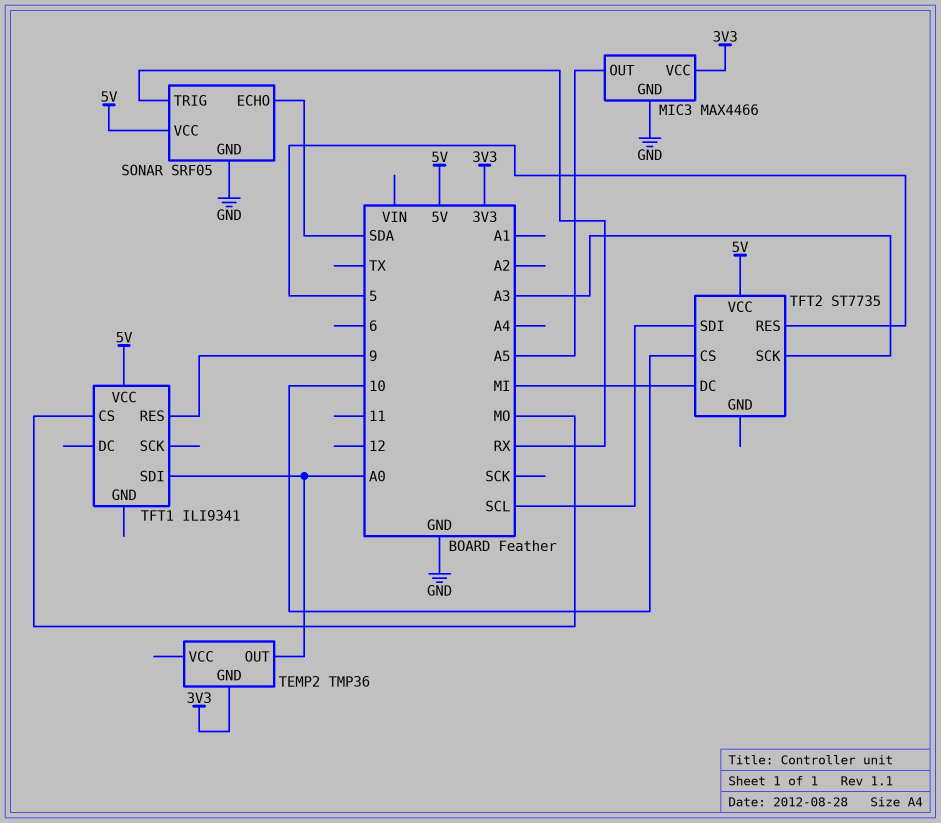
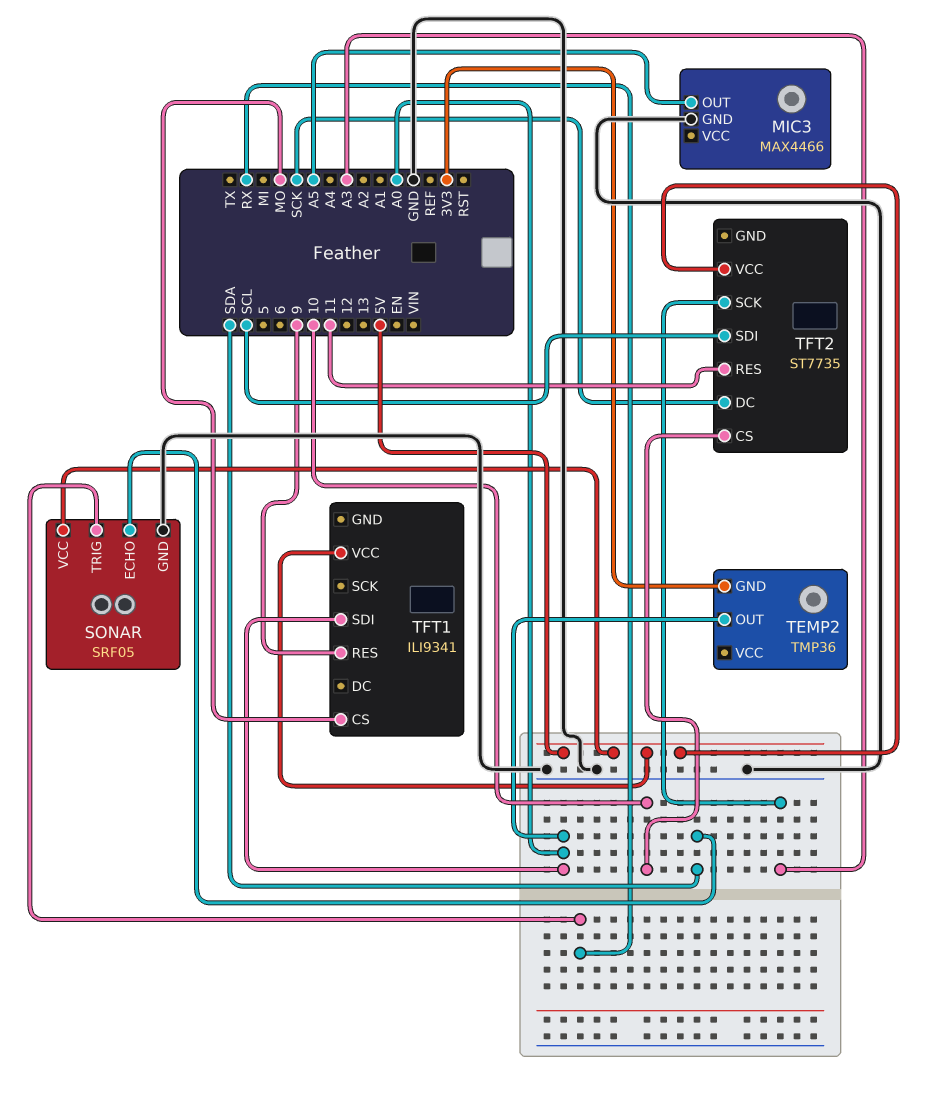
MIC3 pin VCC: 3V3 -> none
TFT2 pin DC: MI -> SCK
TFT2 pin RES: 5 -> 11

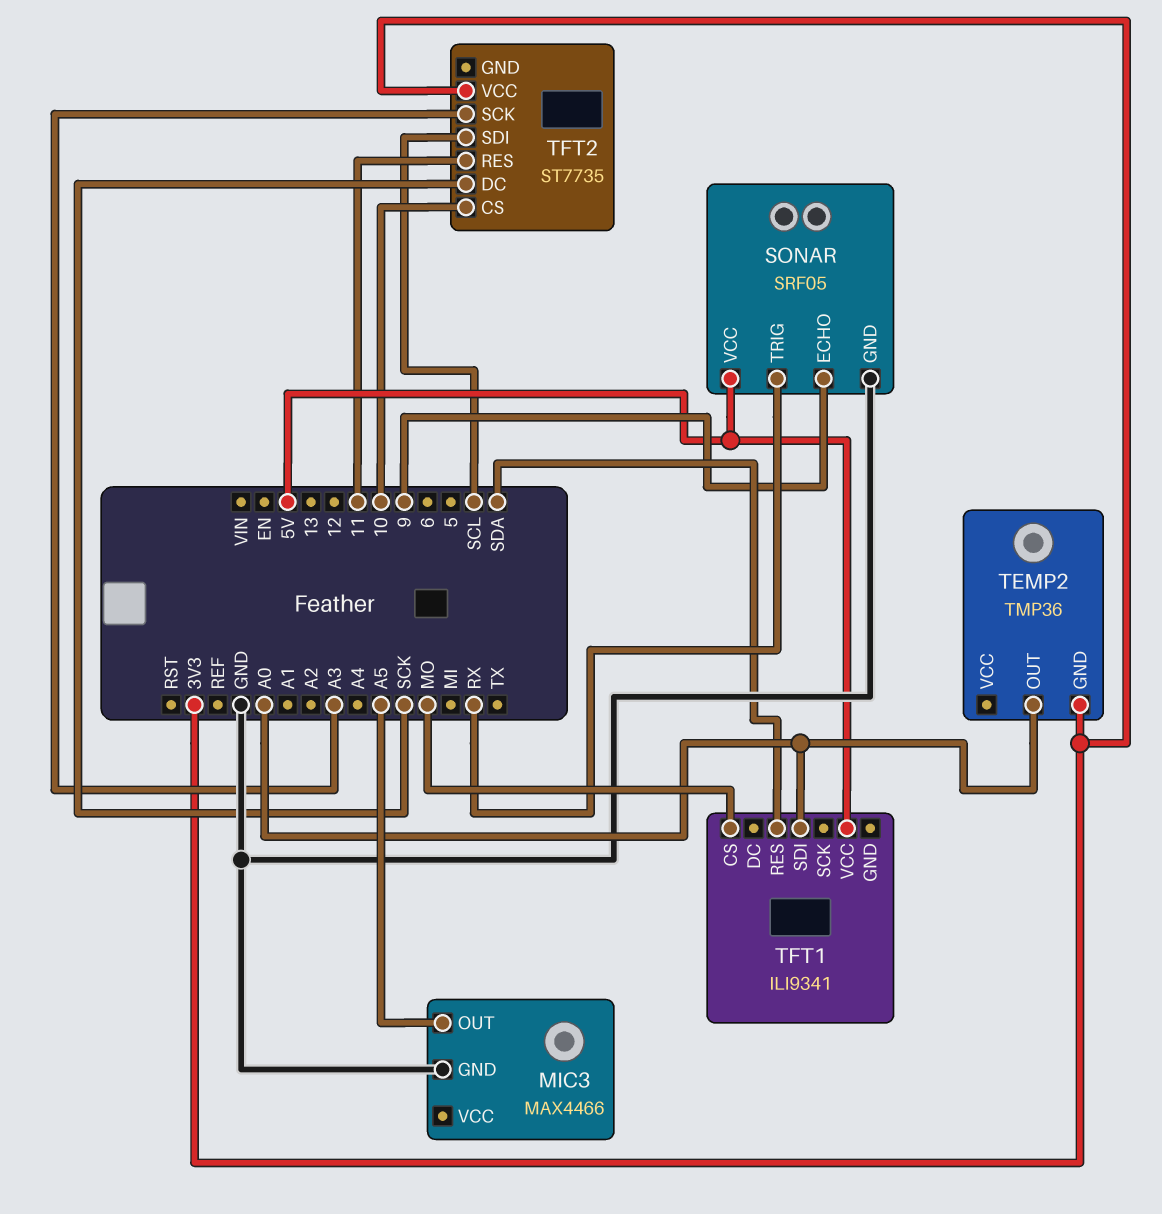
SONAR pin ECHO: SDA -> 9
TFT1 pin RES: 9 -> SDA
TFT2 pin VCC: 5V -> 3V3

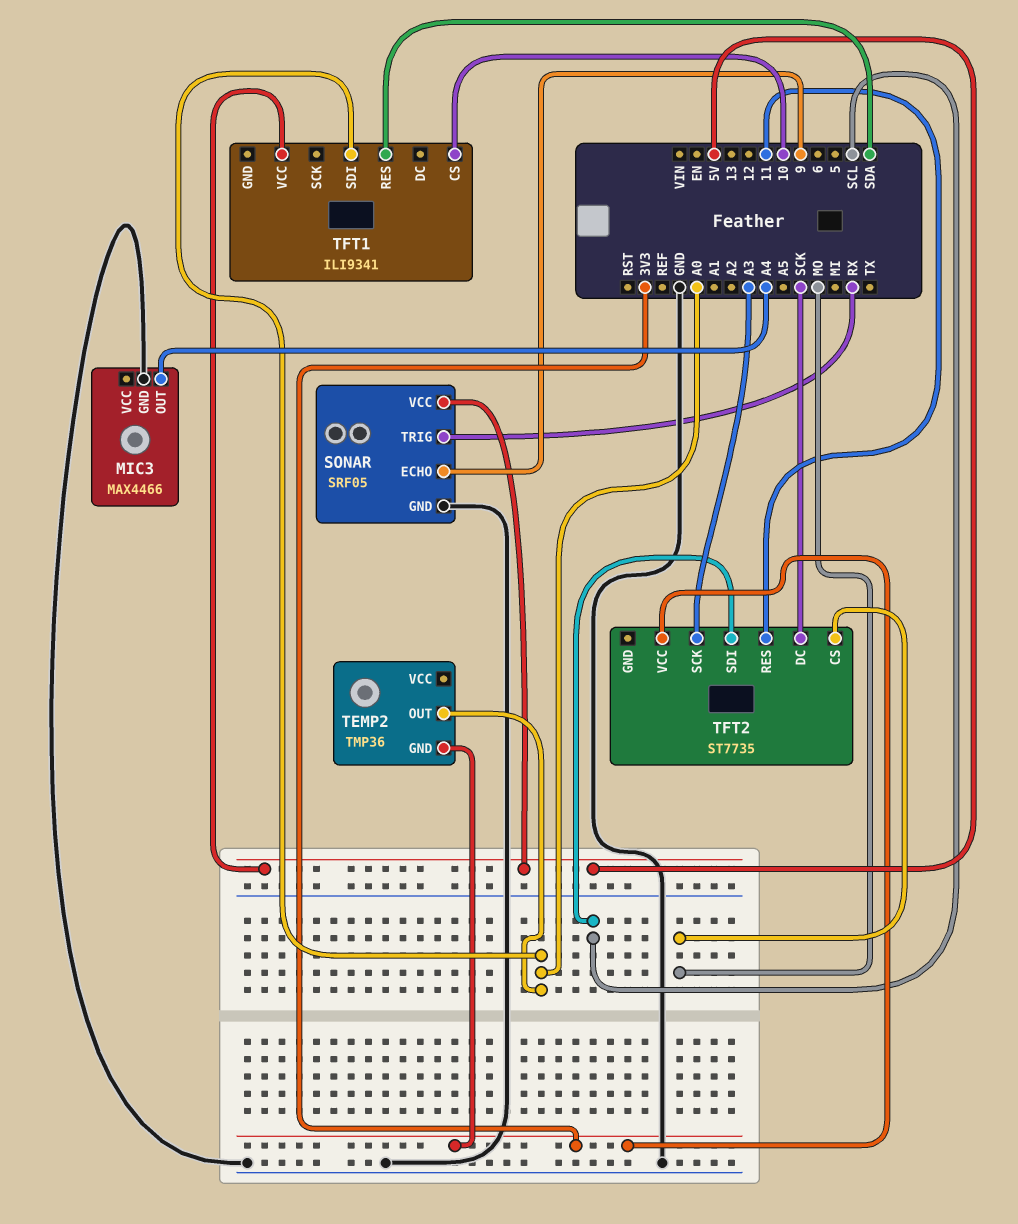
MIC3 pin OUT: A5 -> A4
TFT1 pin CS: MO -> 10
TFT2 pin CS: 10 -> MO

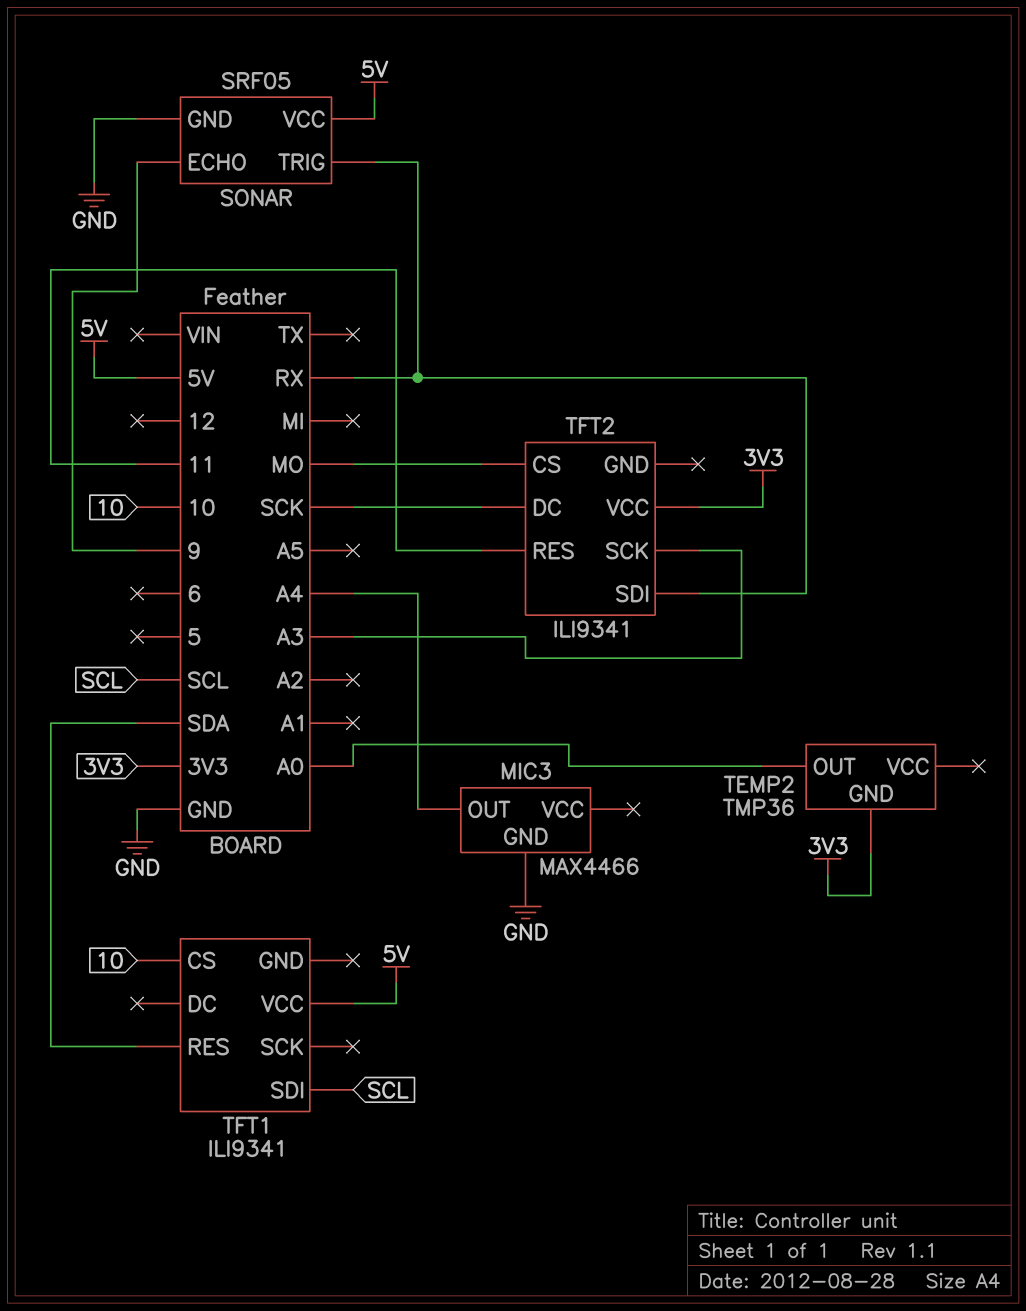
TFT1 pin SDI: A0 -> SCL
TFT2: ST7735 -> ILI9341
TFT2 pin SDI: SCL -> RX

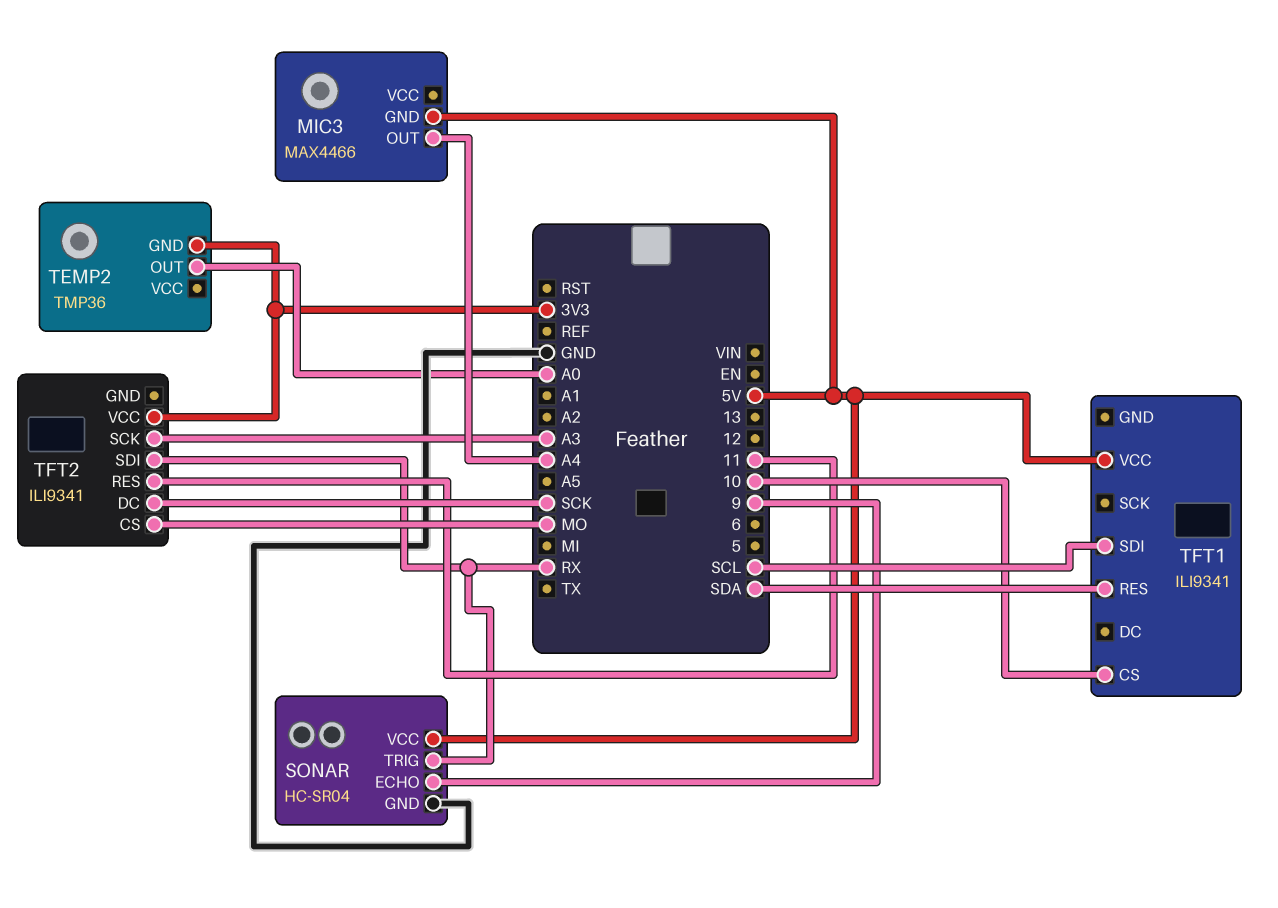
MIC3 pin GND: GND -> 5V
SONAR: SRF05 -> HC-SR04

